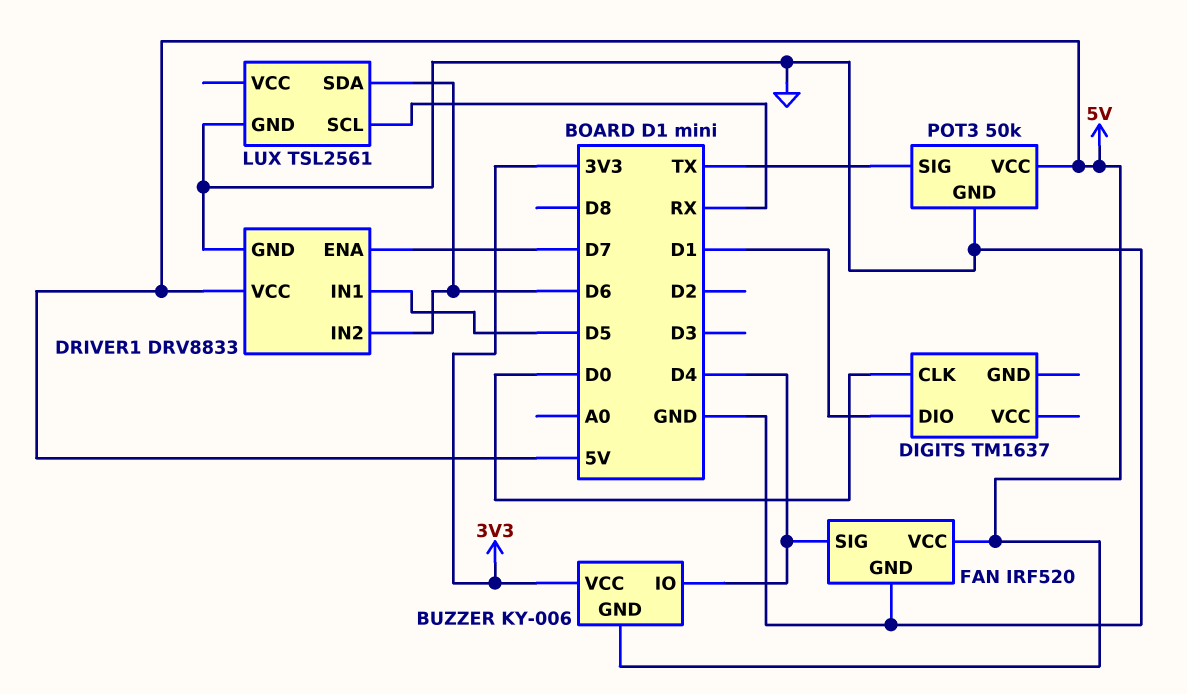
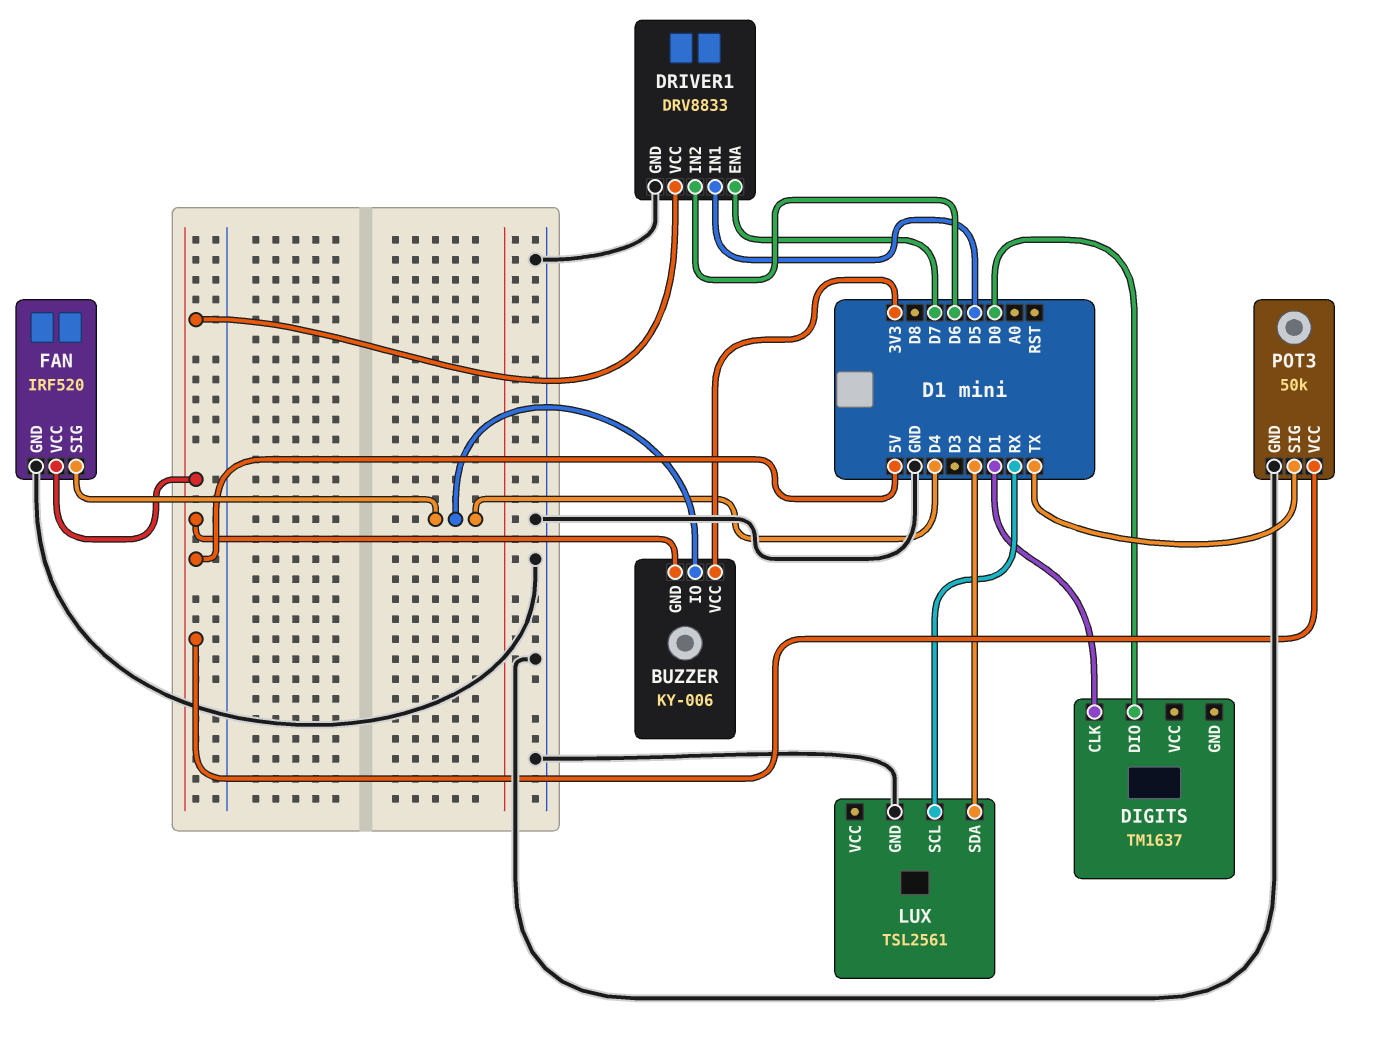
DIGITS pin CLK: D0 -> D1
DIGITS pin DIO: D1 -> D0
LUX pin SDA: D6 -> D2

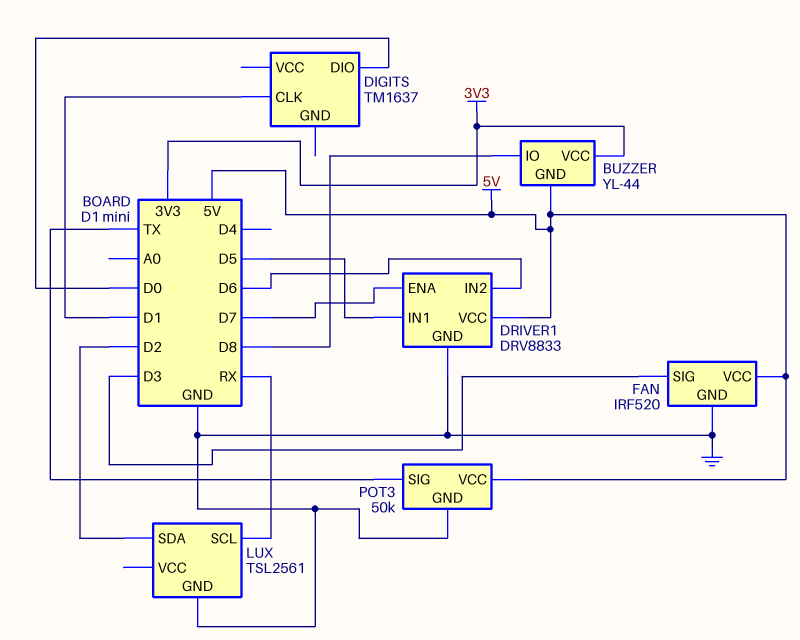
BUZZER: KY-006 -> YL-44
BUZZER pin IO: D4 -> D8
FAN pin SIG: D4 -> D3

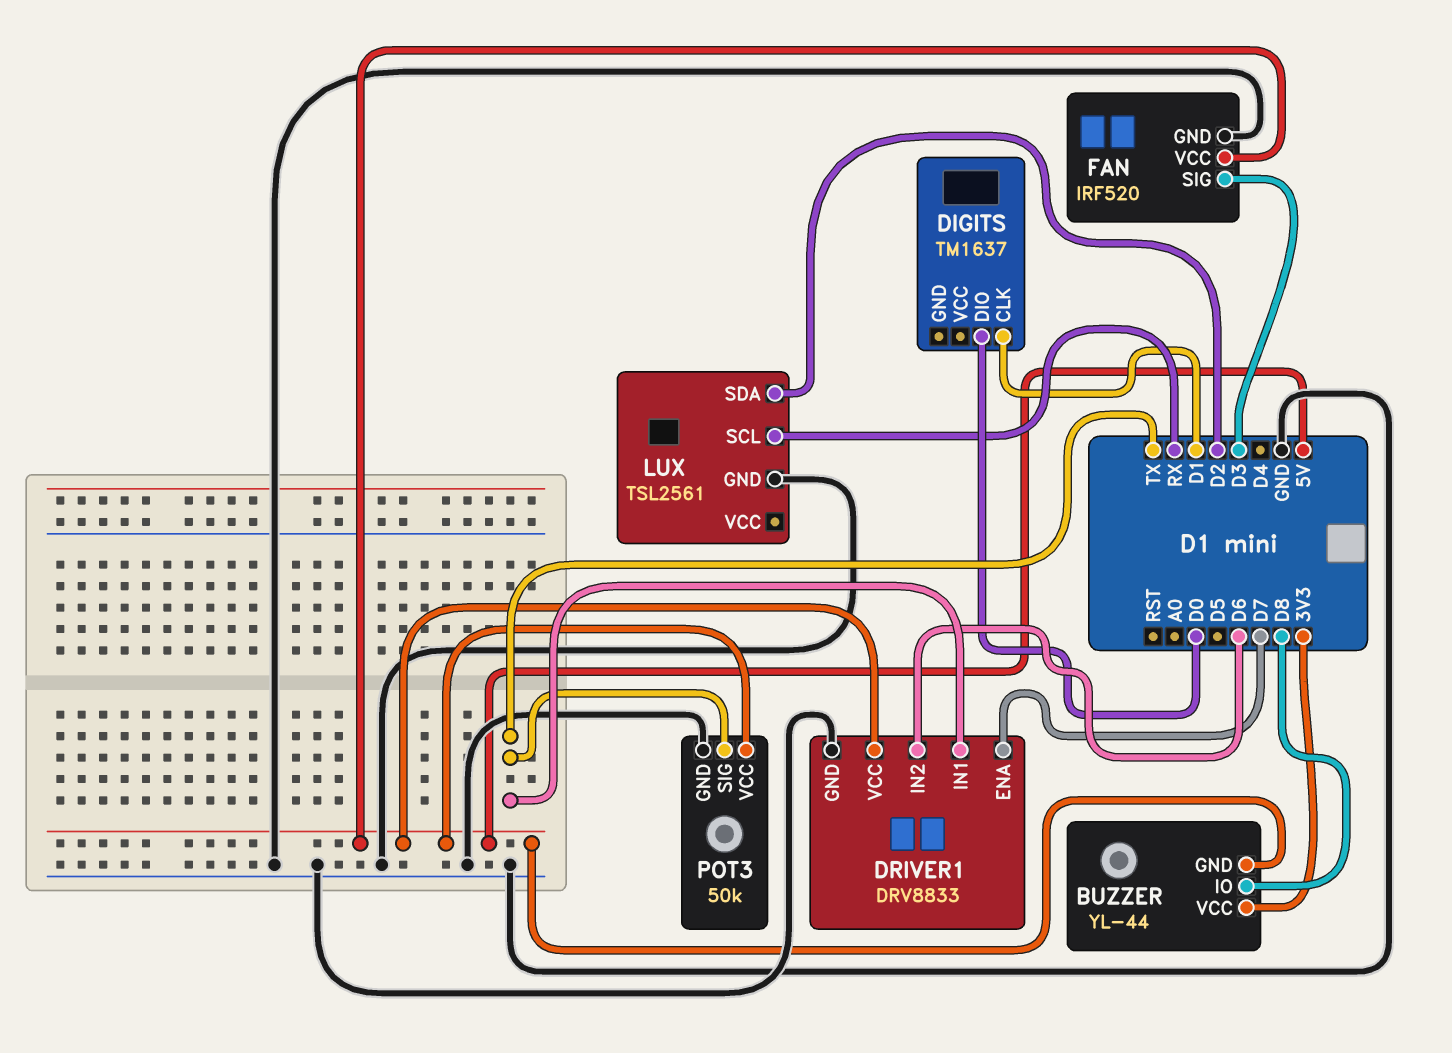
DRIVER1 pin IN1: D5 -> TX

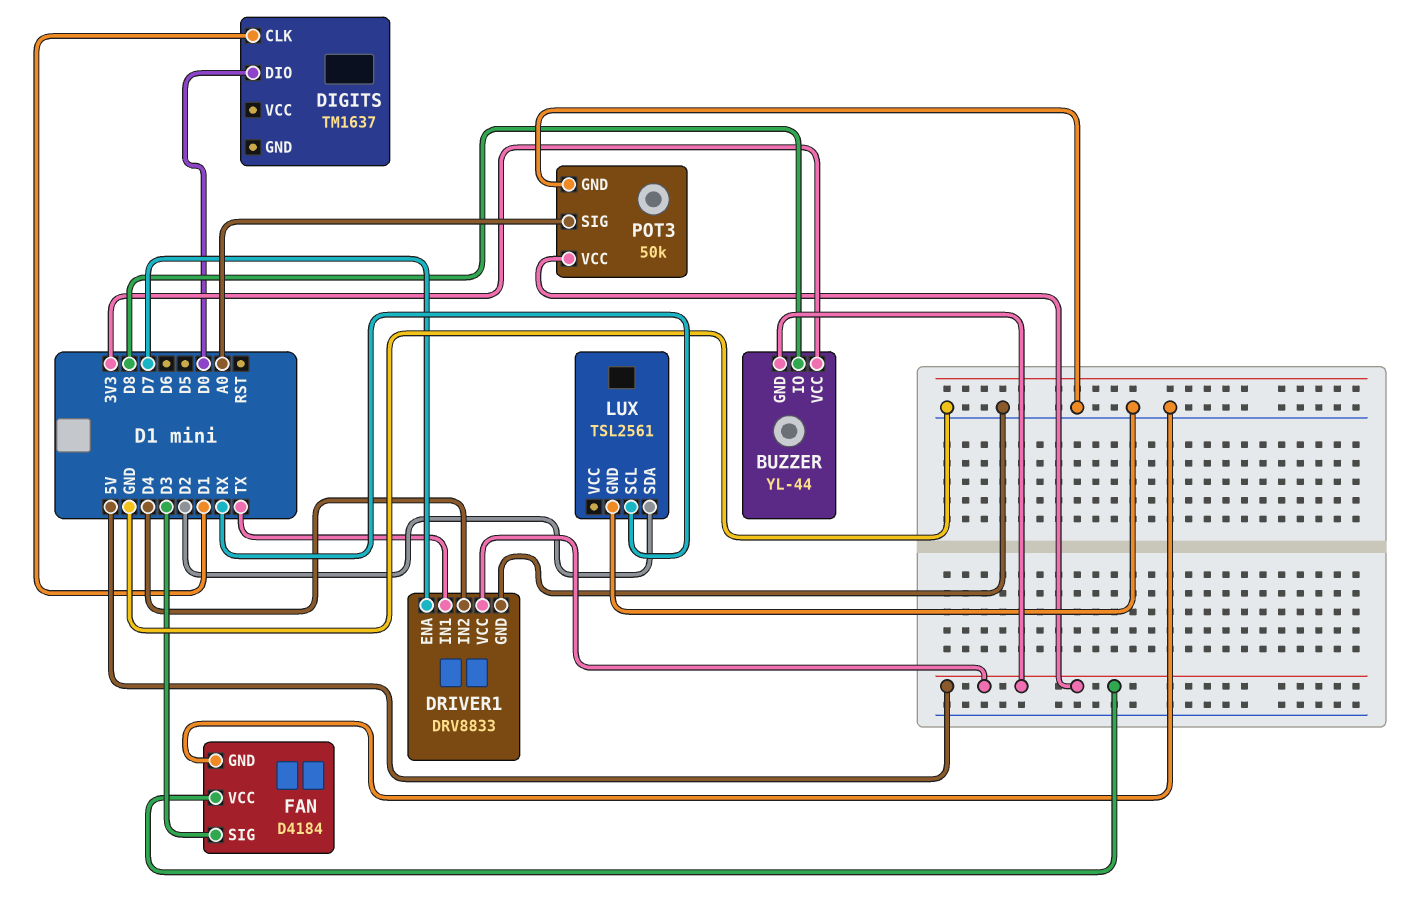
DRIVER1 pin IN2: D6 -> D4
FAN: IRF520 -> D4184
POT3 pin SIG: TX -> A0

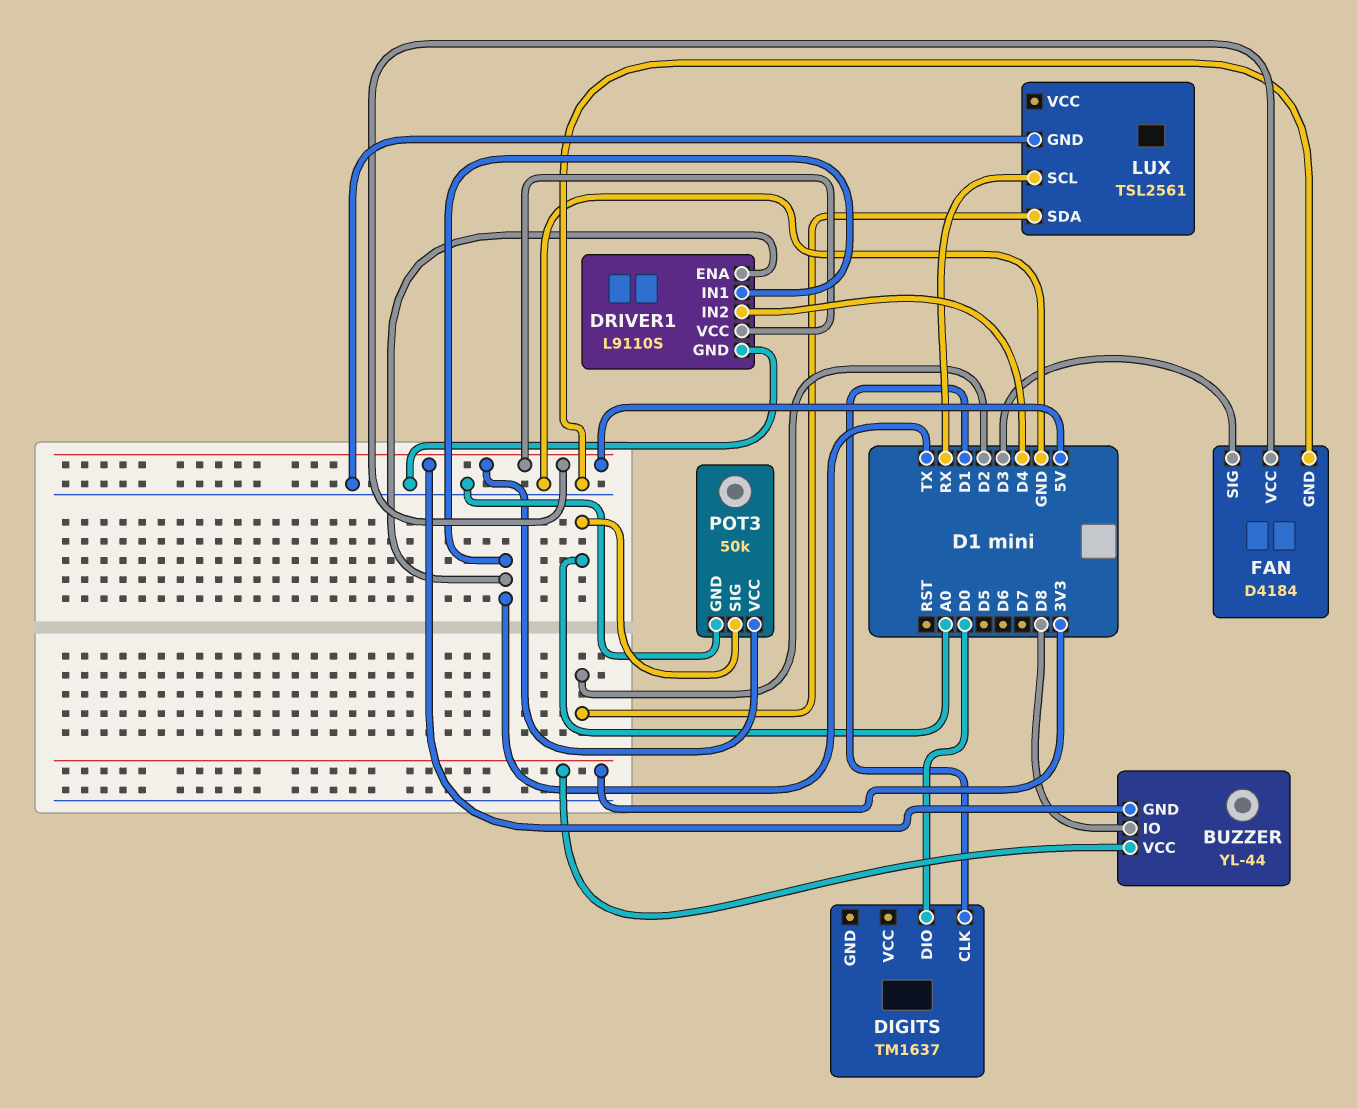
DRIVER1: DRV8833 -> L9110S
DRIVER1 pin ENA: D7 -> TX

